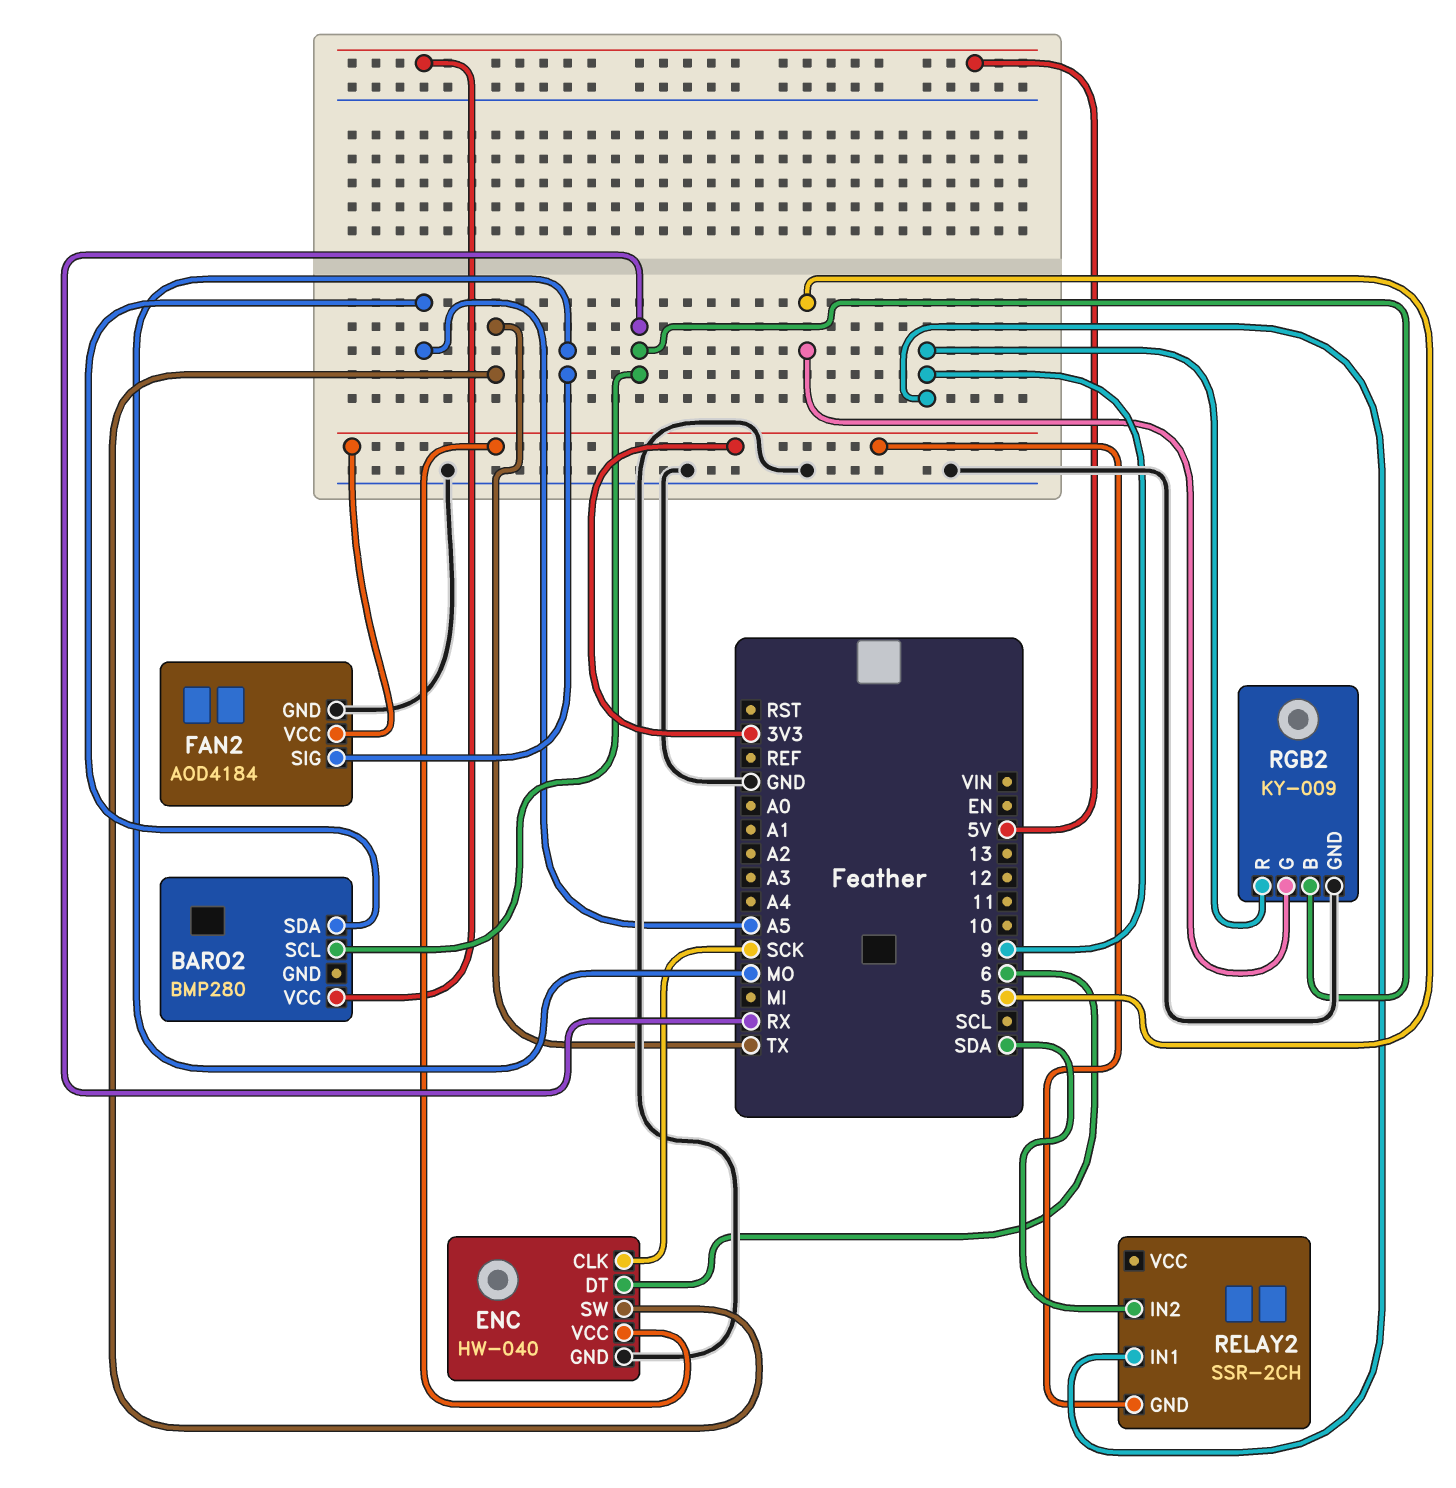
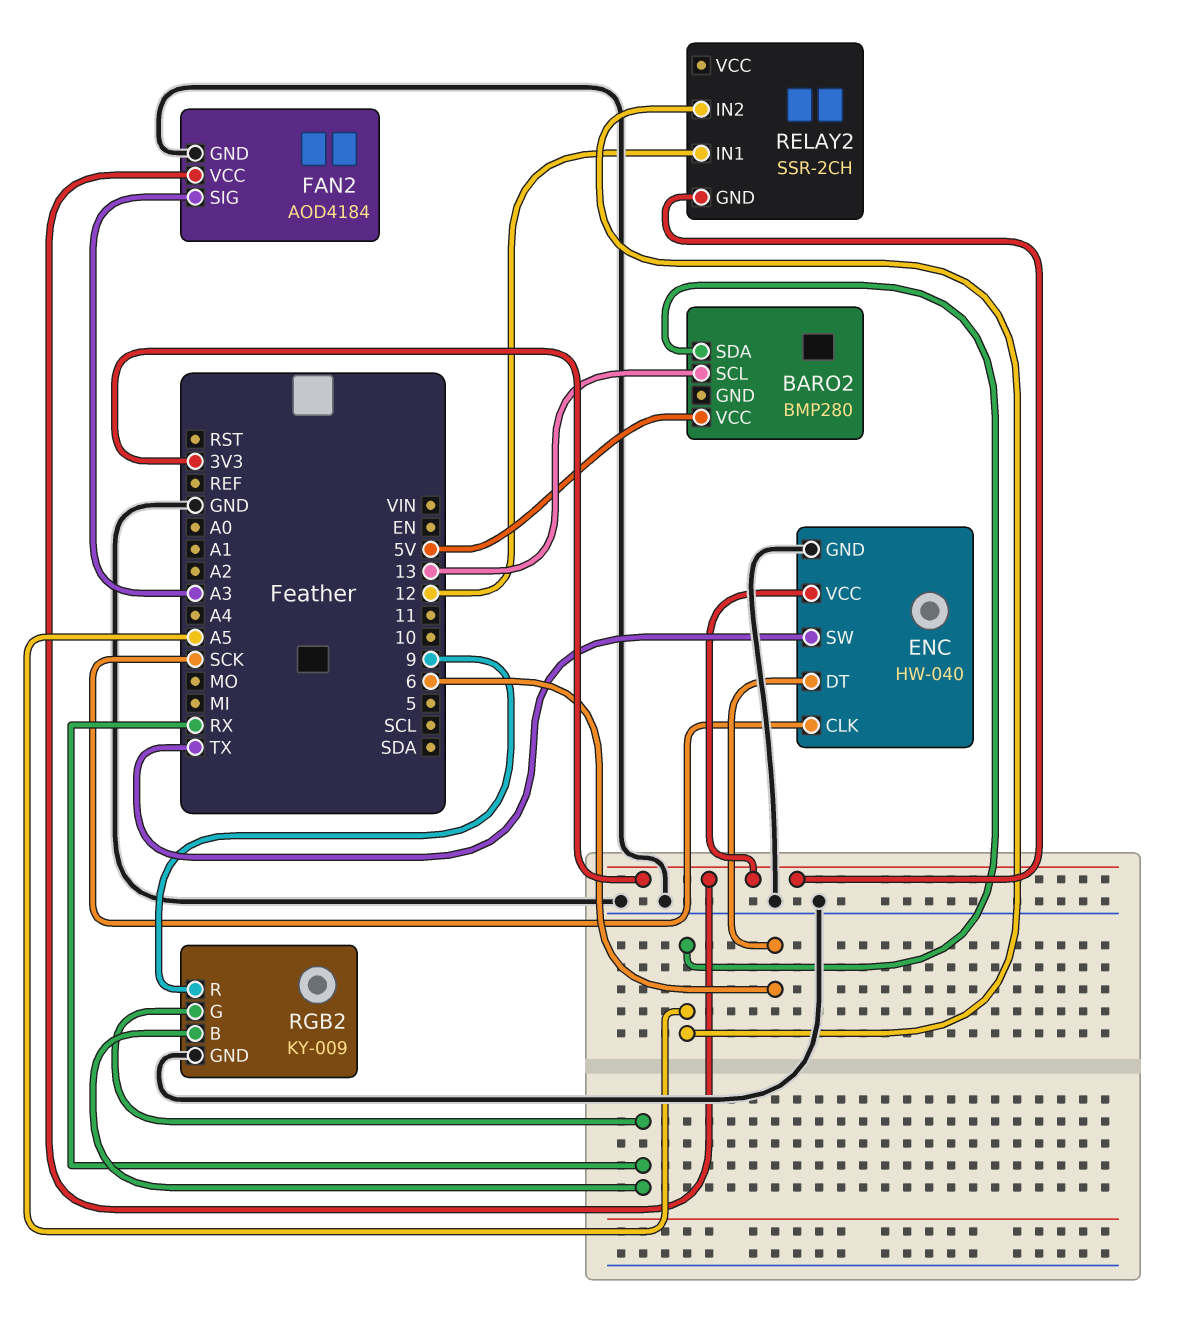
BARO2 pin SCL: RX -> 13
FAN2 pin SIG: MO -> A3
RELAY2 pin IN1: 9 -> 12
RELAY2 pin IN2: SDA -> A5
RGB2 pin G: 5 -> RX

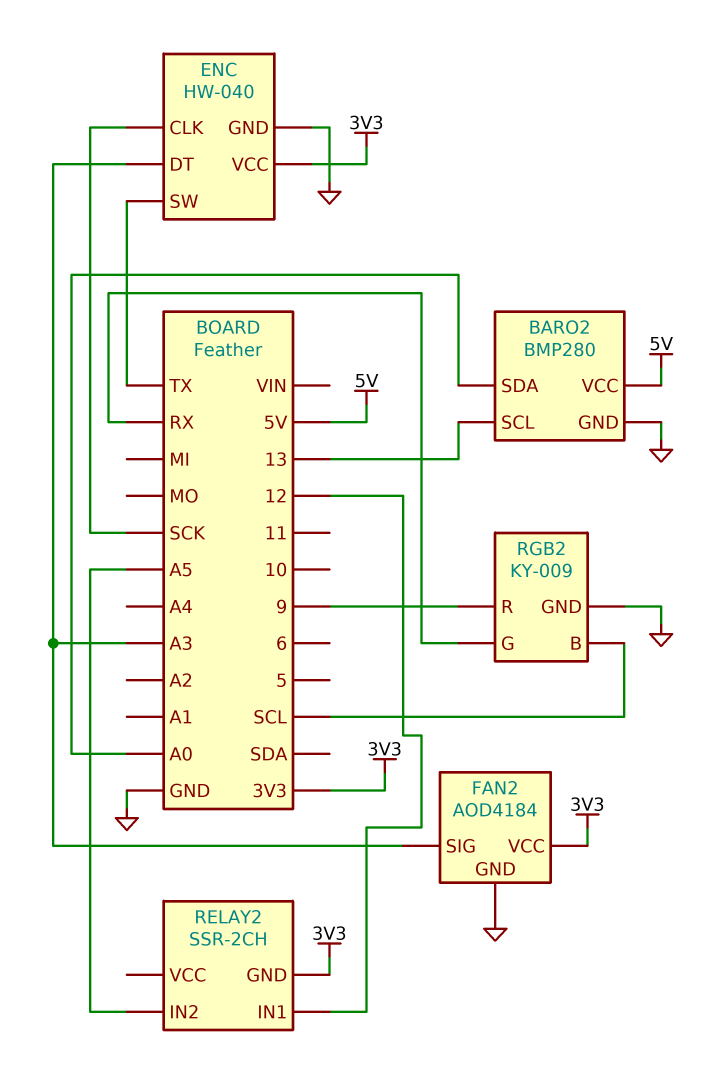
BARO2 pin GND: none -> GND
BARO2 pin SDA: A5 -> A0
ENC pin DT: 6 -> A3
RGB2 pin B: RX -> SCL

